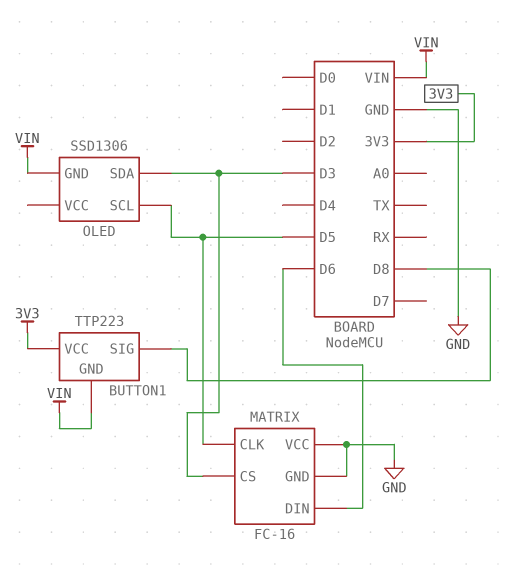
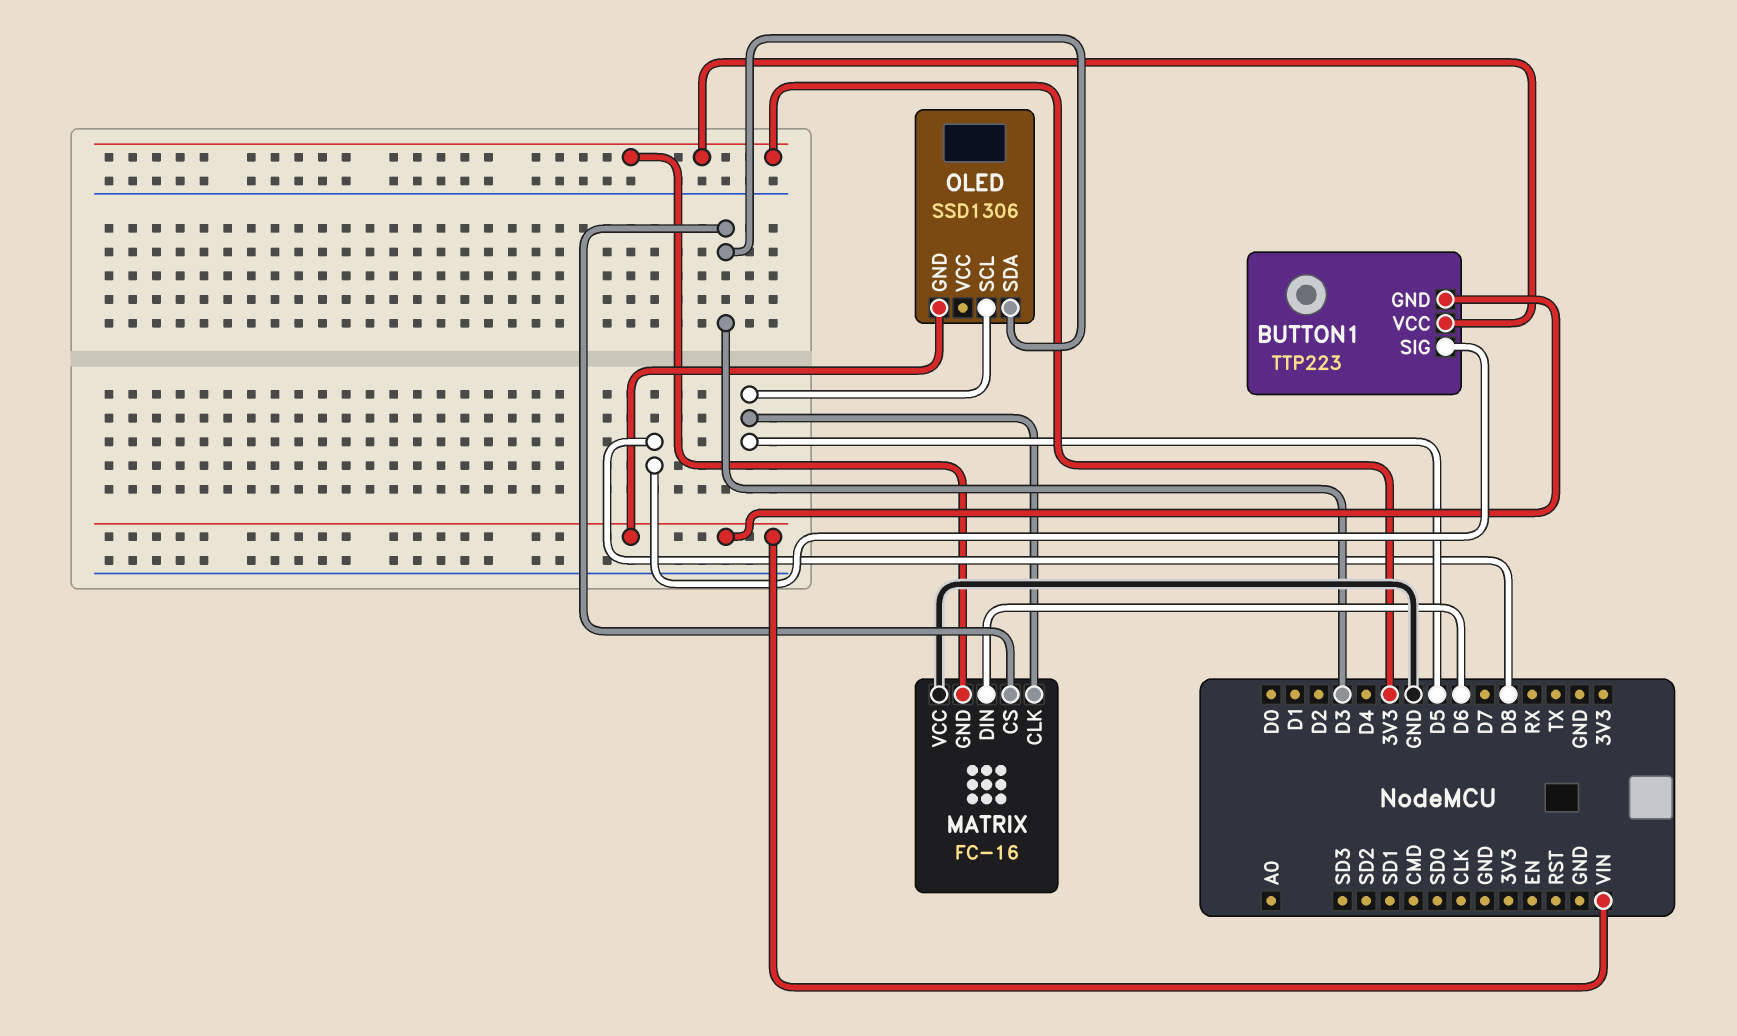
MATRIX pin GND: GND -> 3V3

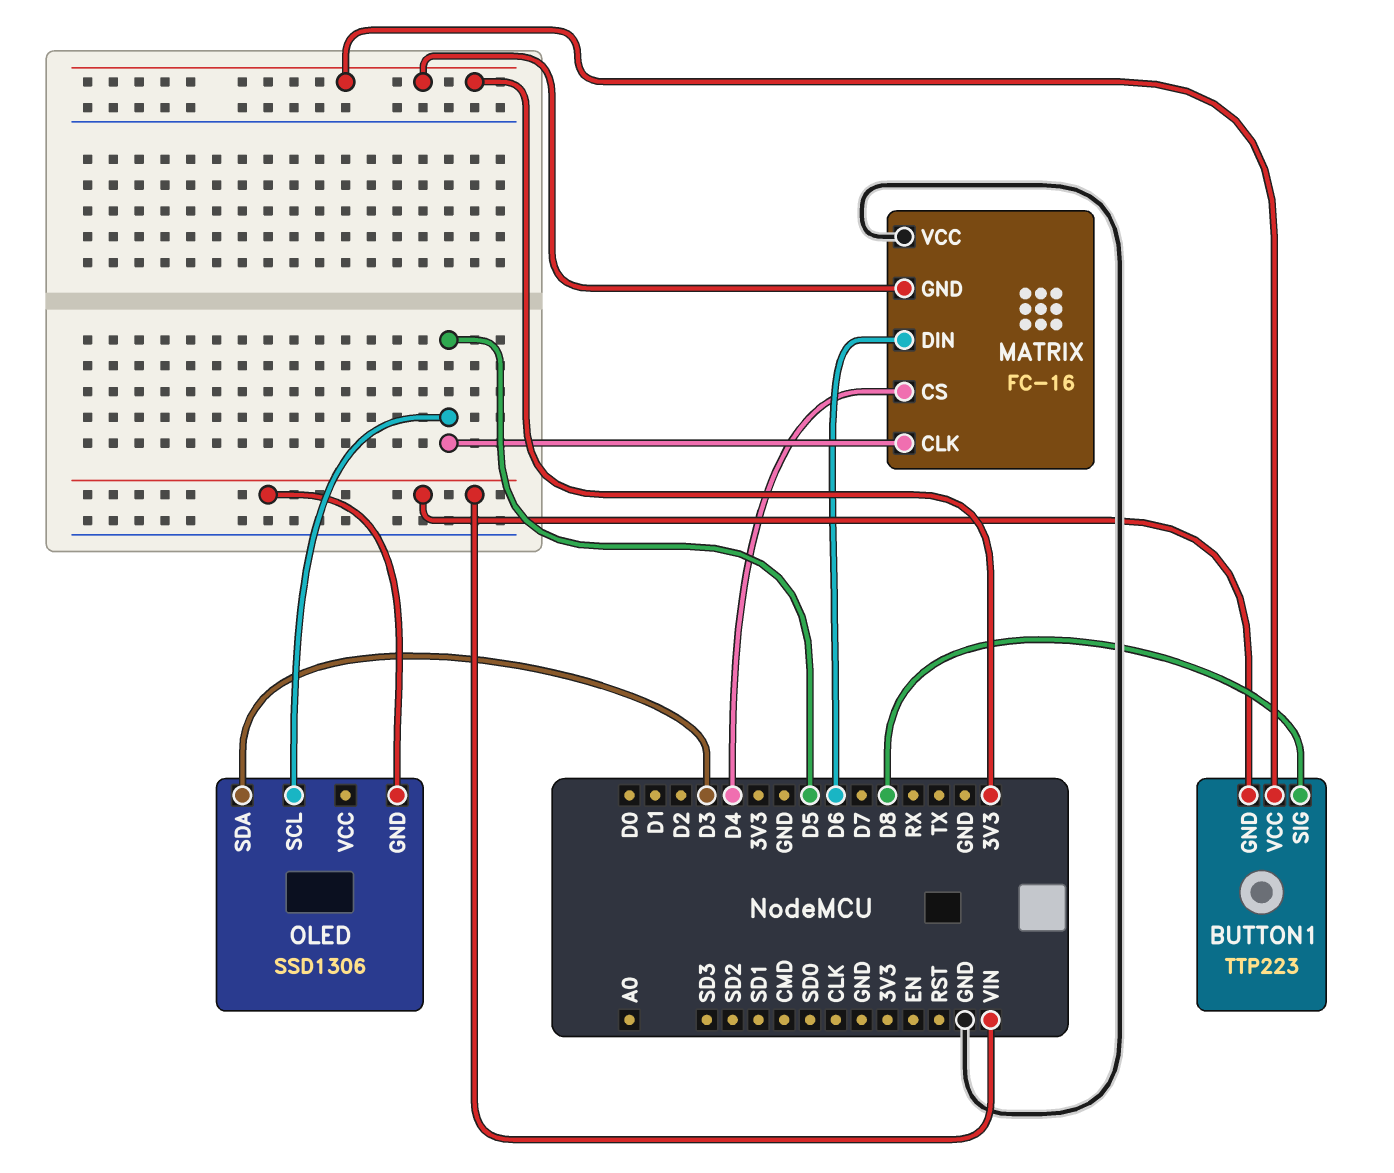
MATRIX pin CS: D3 -> D4

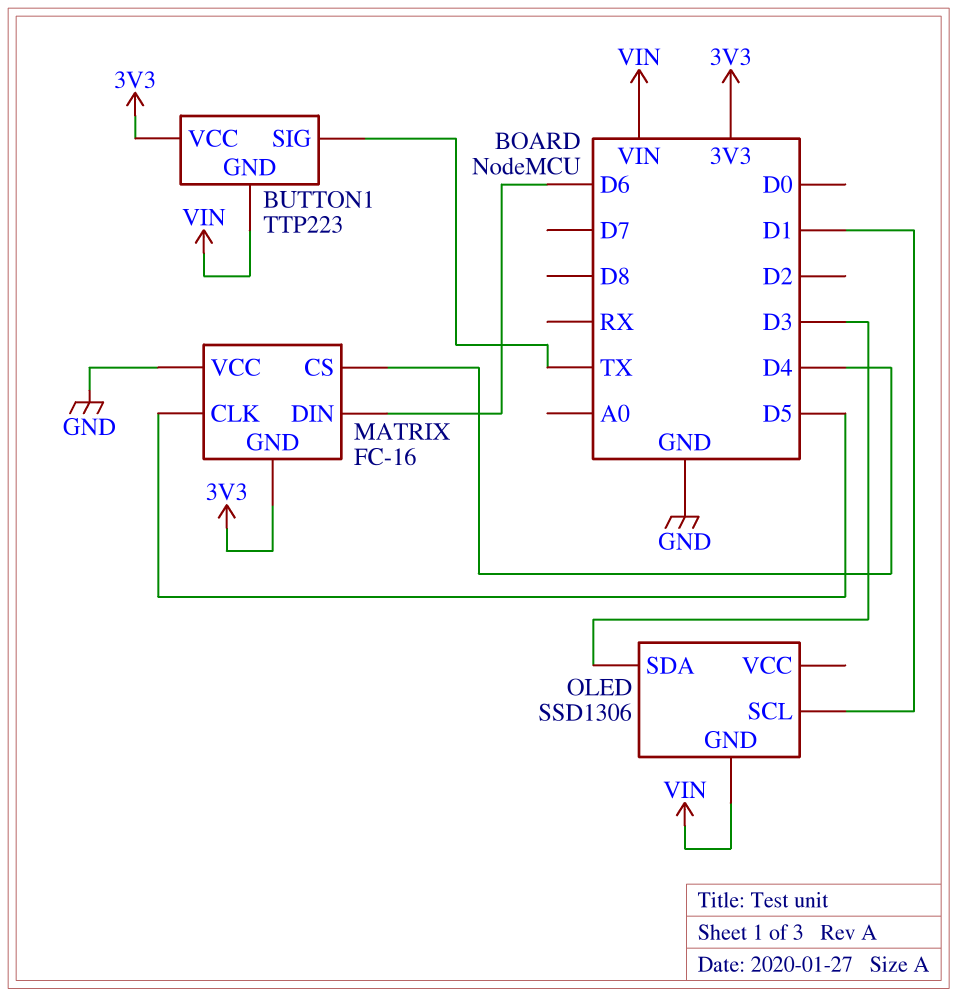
BUTTON1 pin SIG: D8 -> TX
OLED pin SCL: D5 -> D1

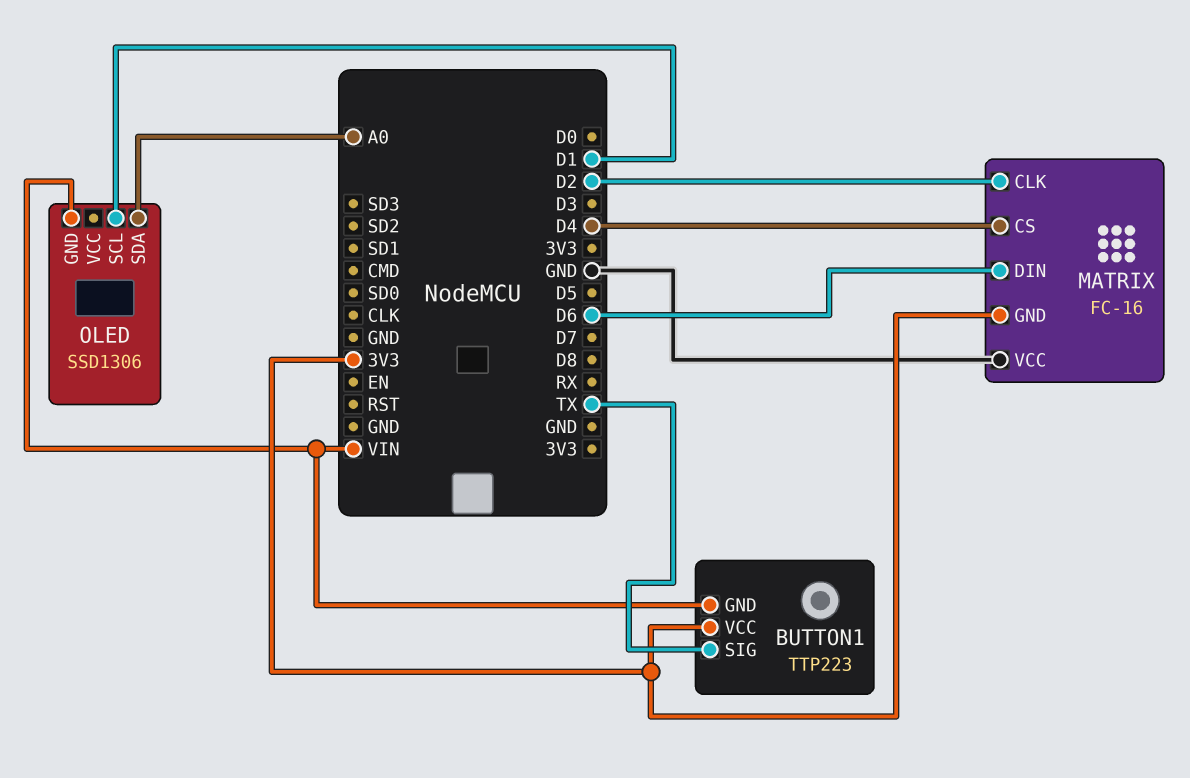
MATRIX pin CLK: D5 -> D2
OLED pin SDA: D3 -> A0

